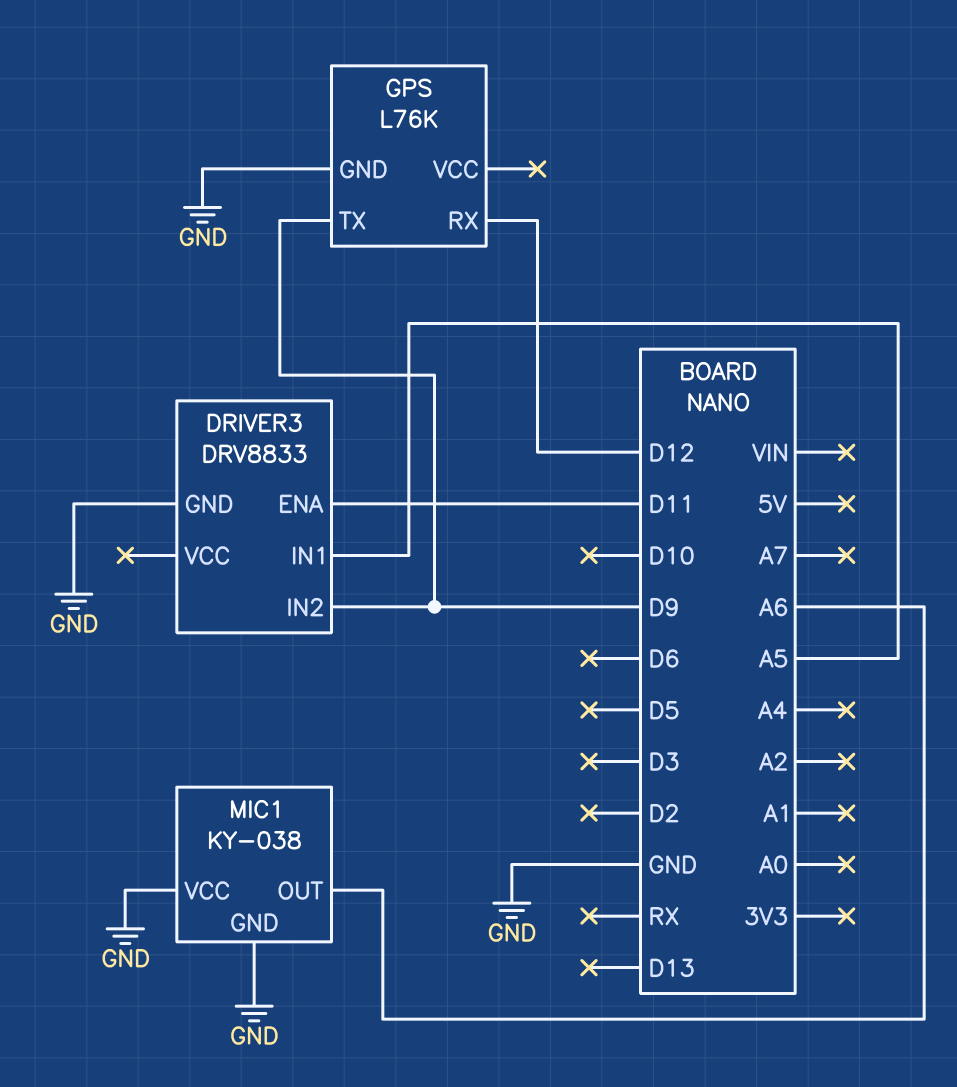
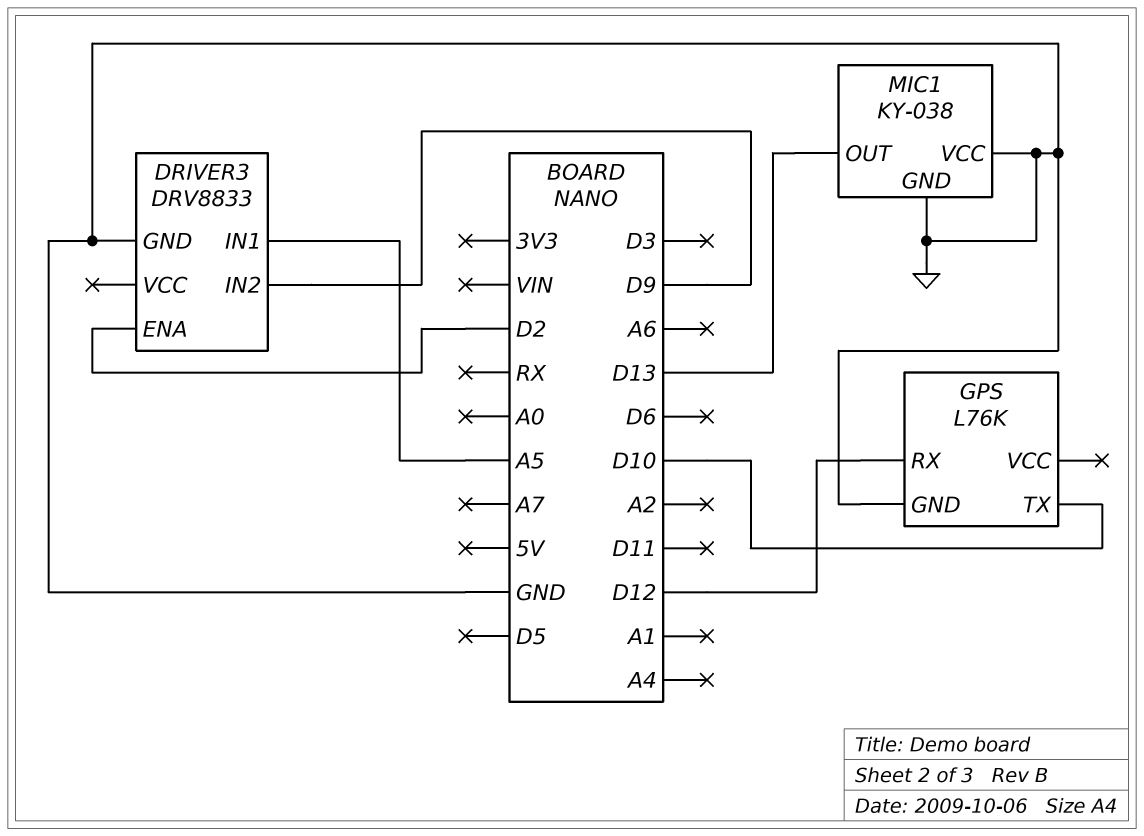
DRIVER3 pin ENA: D11 -> D2
GPS pin TX: D9 -> D10
MIC1 pin OUT: A6 -> D13

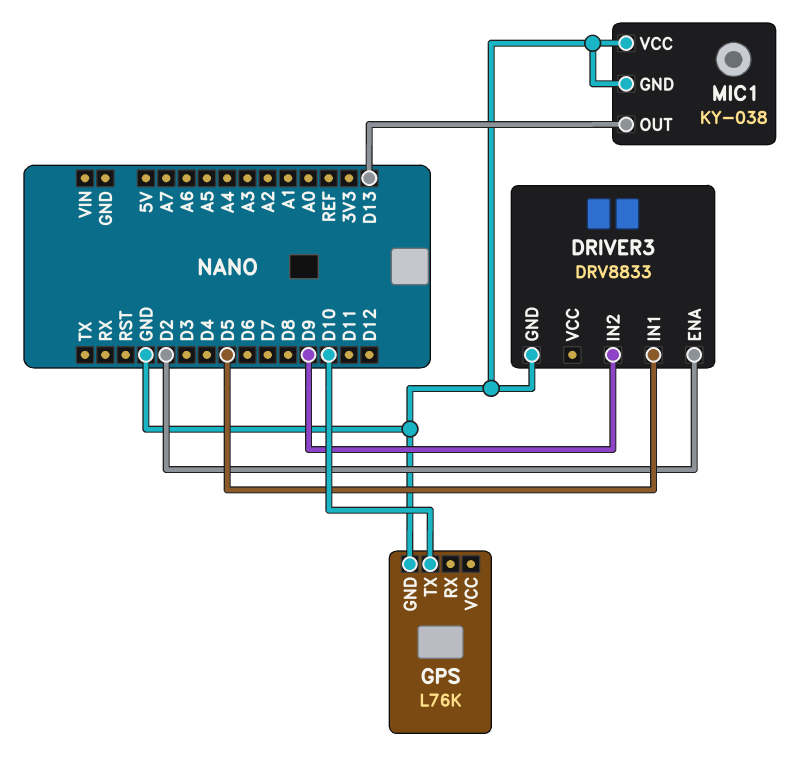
DRIVER3 pin IN1: A5 -> D5
GPS pin RX: D12 -> none

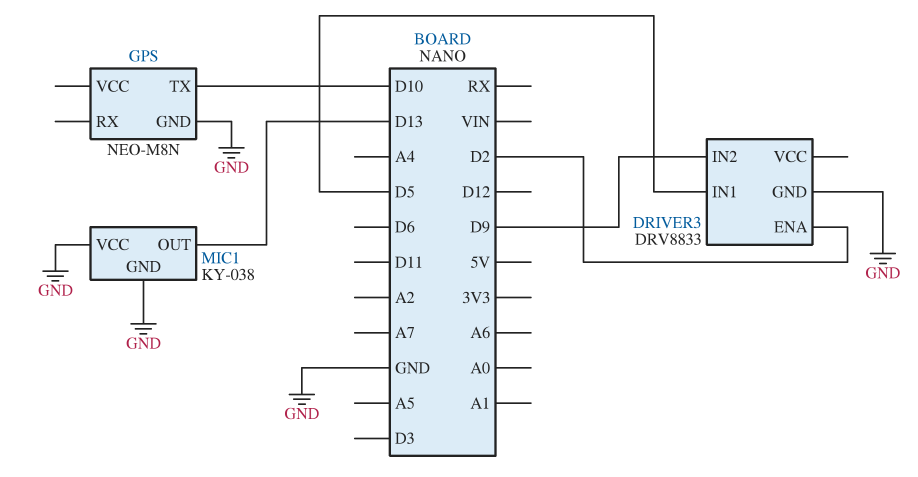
GPS: L76K -> NEO-M8N

